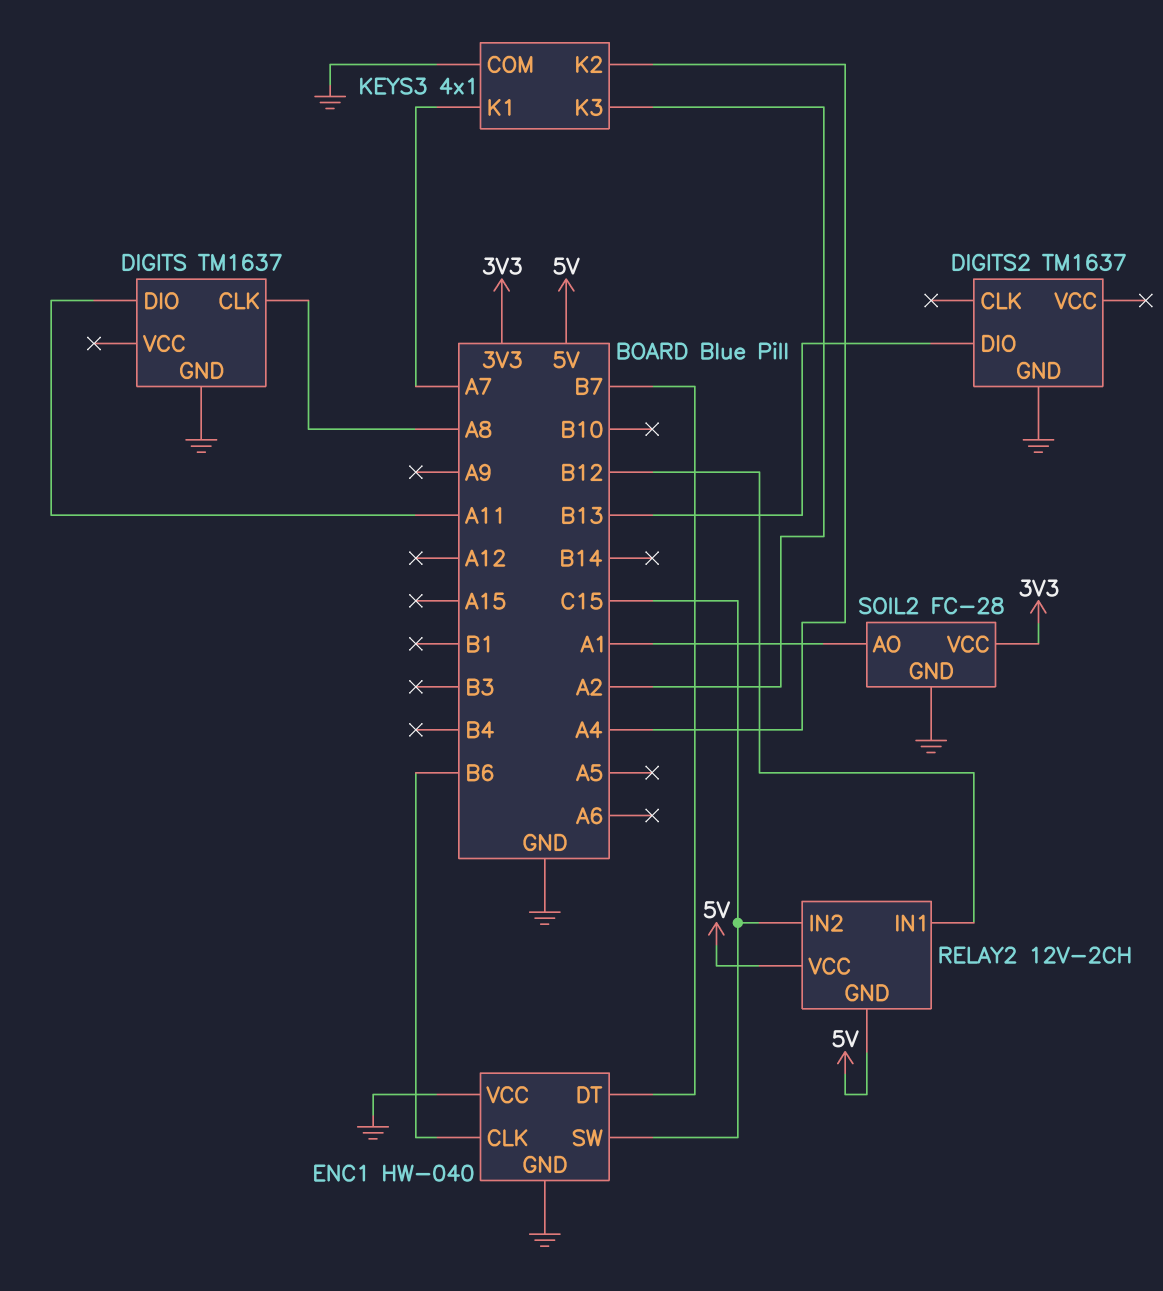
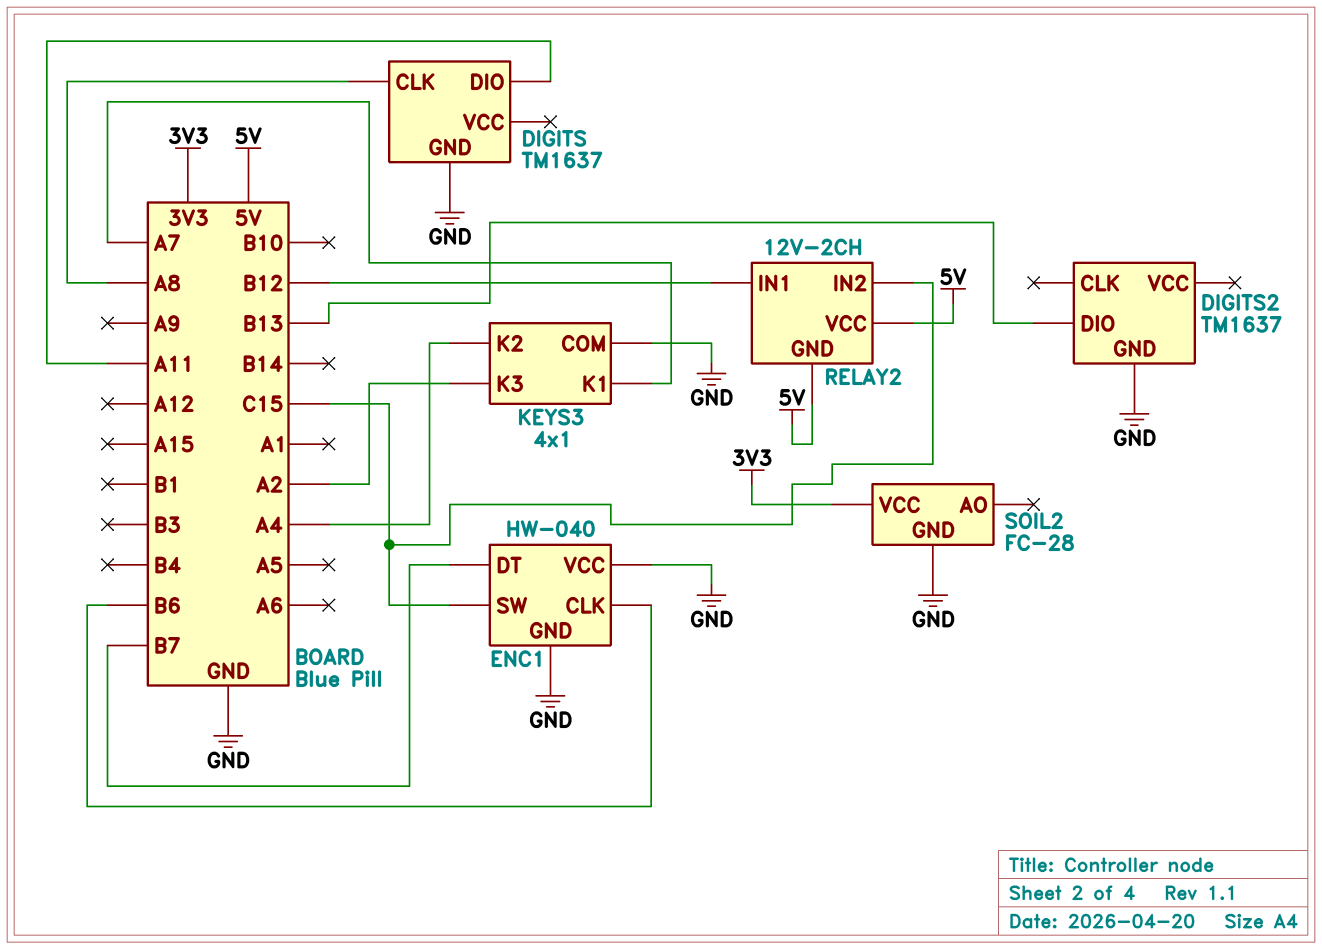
SOIL2 pin AO: A1 -> none

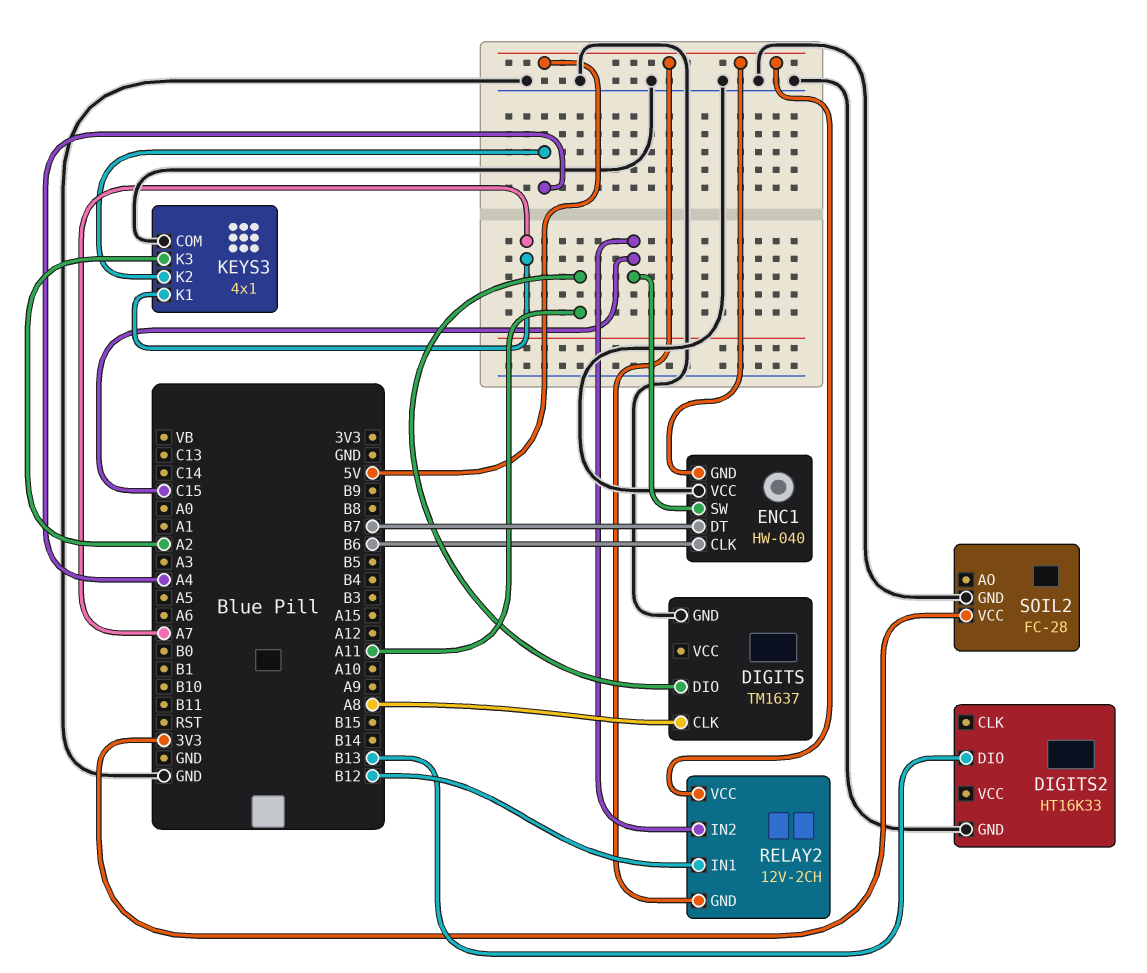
DIGITS2: TM1637 -> HT16K33
ENC1 pin GND: GND -> 5V

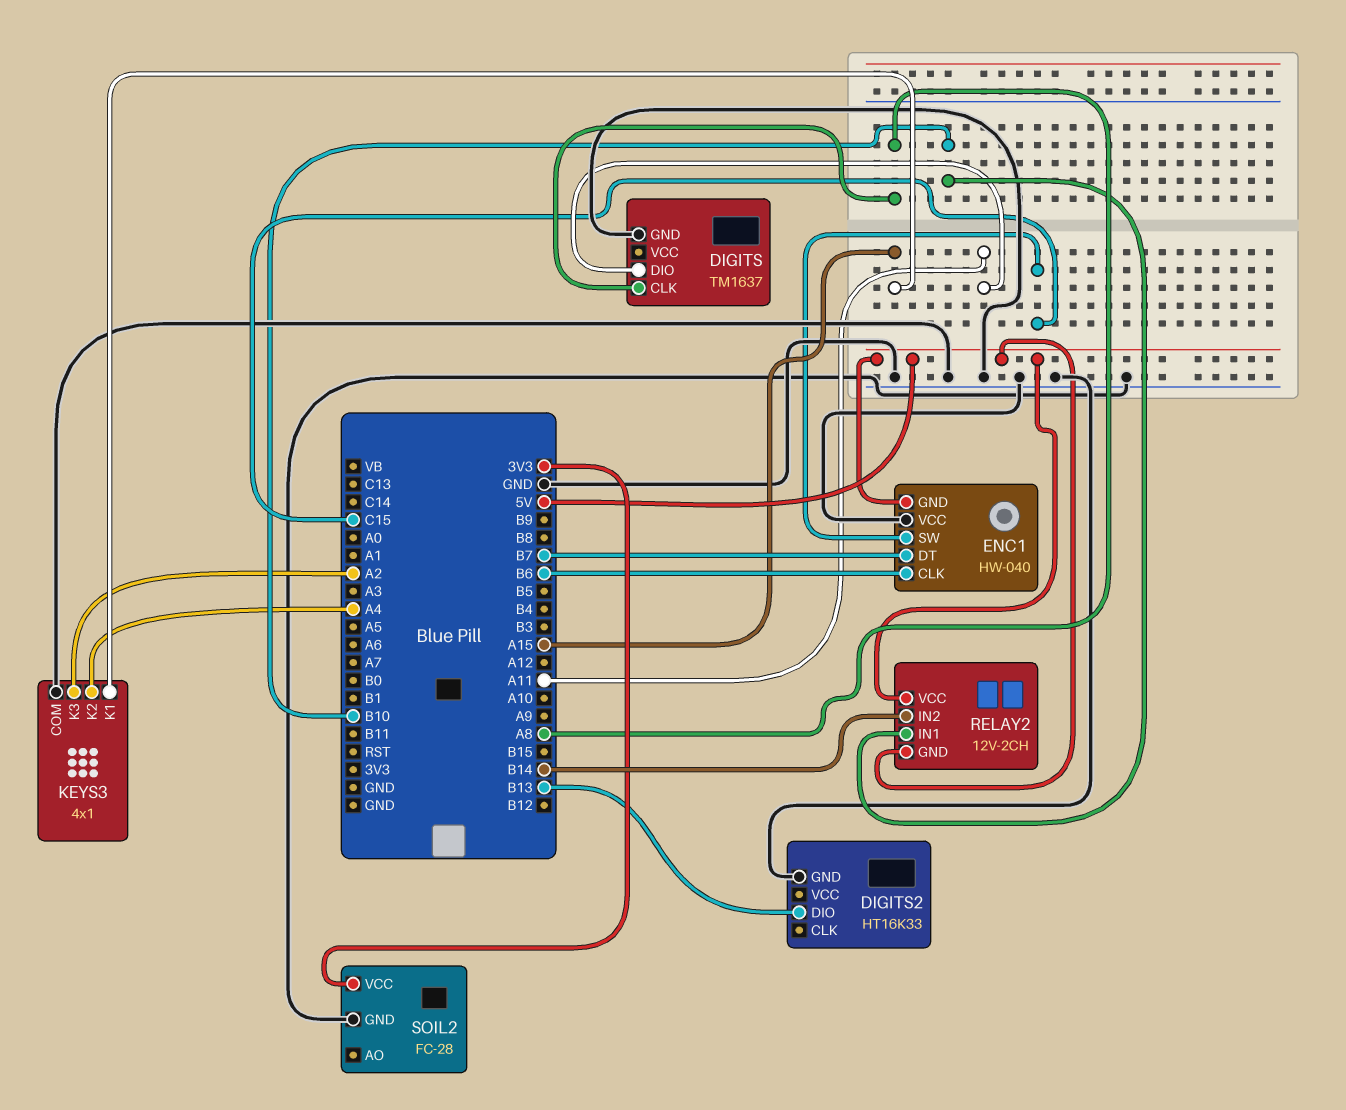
KEYS3 pin K1: A7 -> A15
RELAY2 pin IN1: B12 -> B10
RELAY2 pin IN2: C15 -> B14

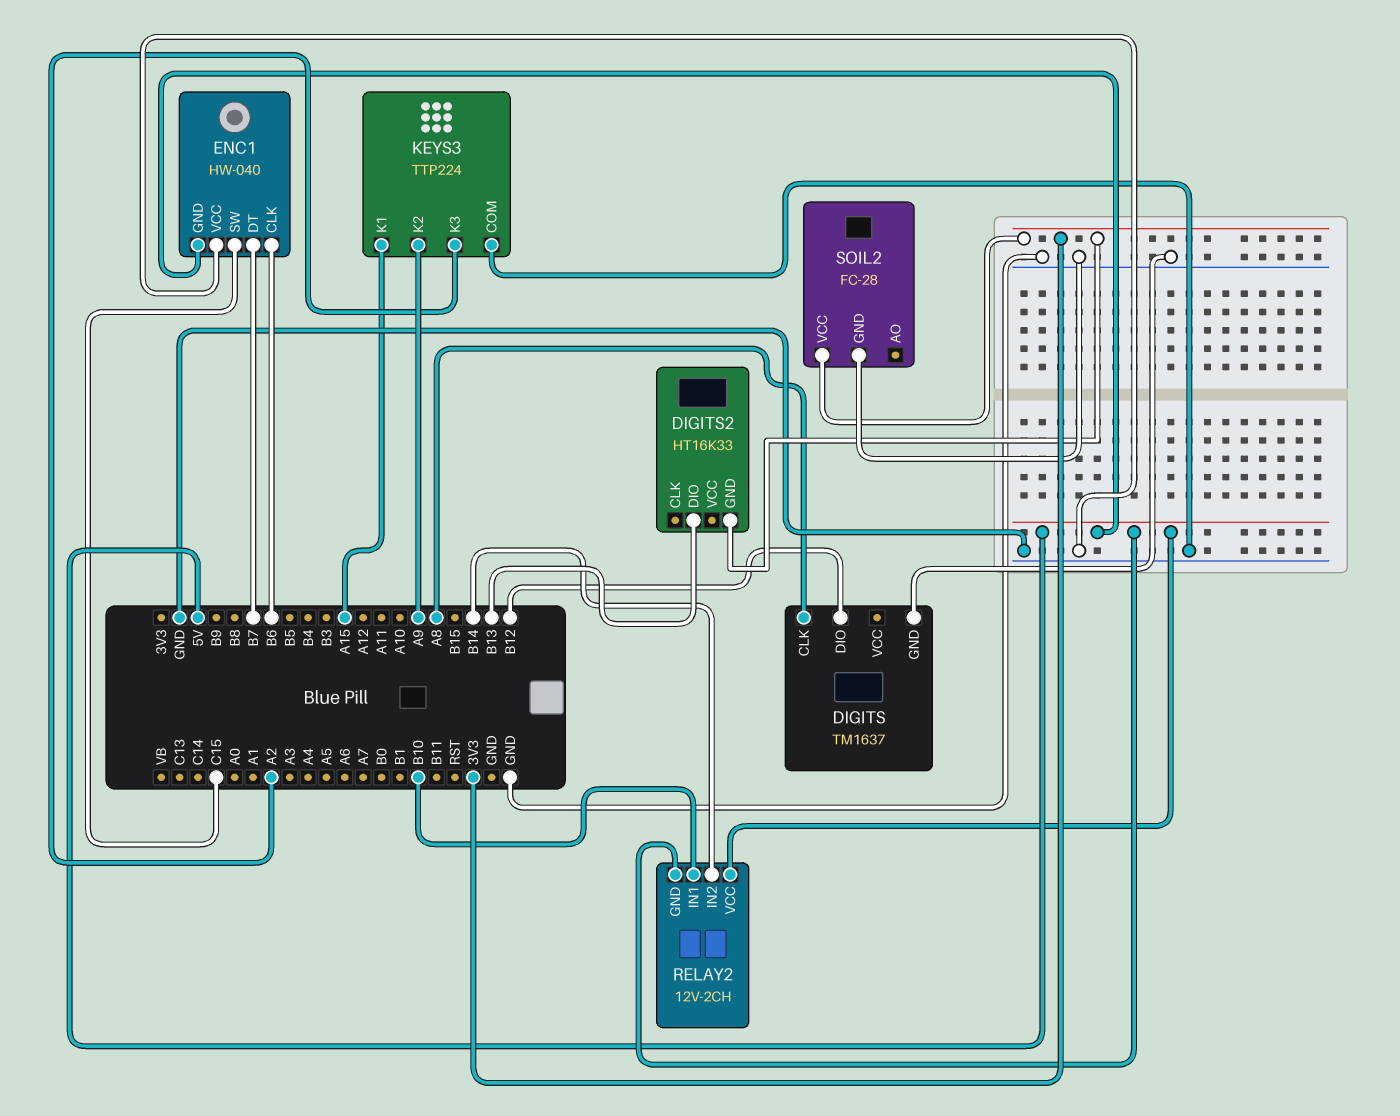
DIGITS pin DIO: A11 -> B12
DIGITS2 pin GND: GND -> 3V3
KEYS3: 4x1 -> TTP224
KEYS3 pin K2: A4 -> A9

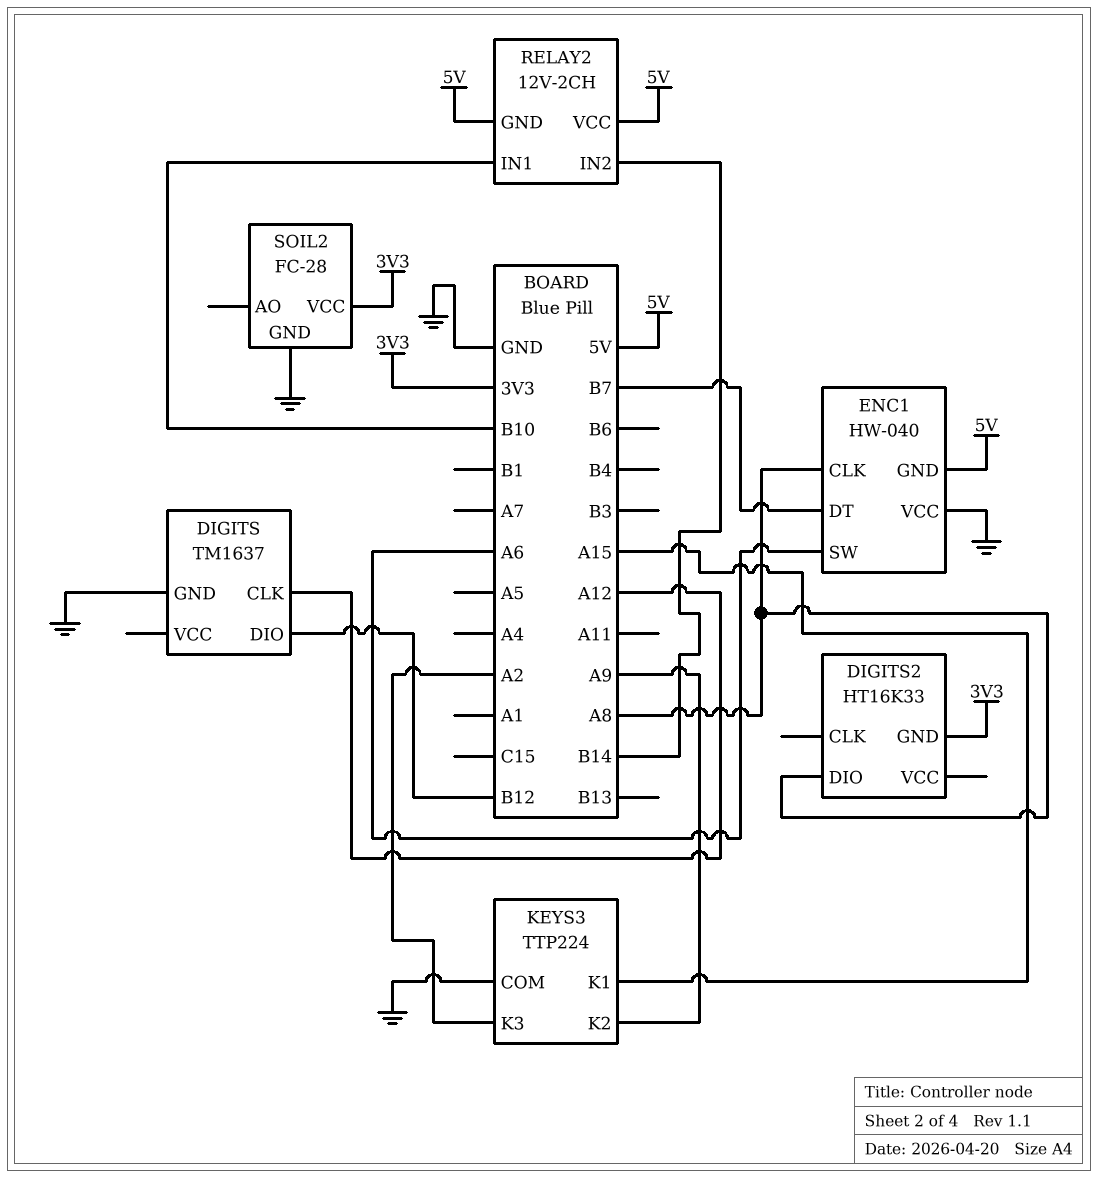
DIGITS pin CLK: A8 -> A12
DIGITS2 pin DIO: B13 -> A8
ENC1 pin CLK: B6 -> A8
ENC1 pin SW: C15 -> A6

